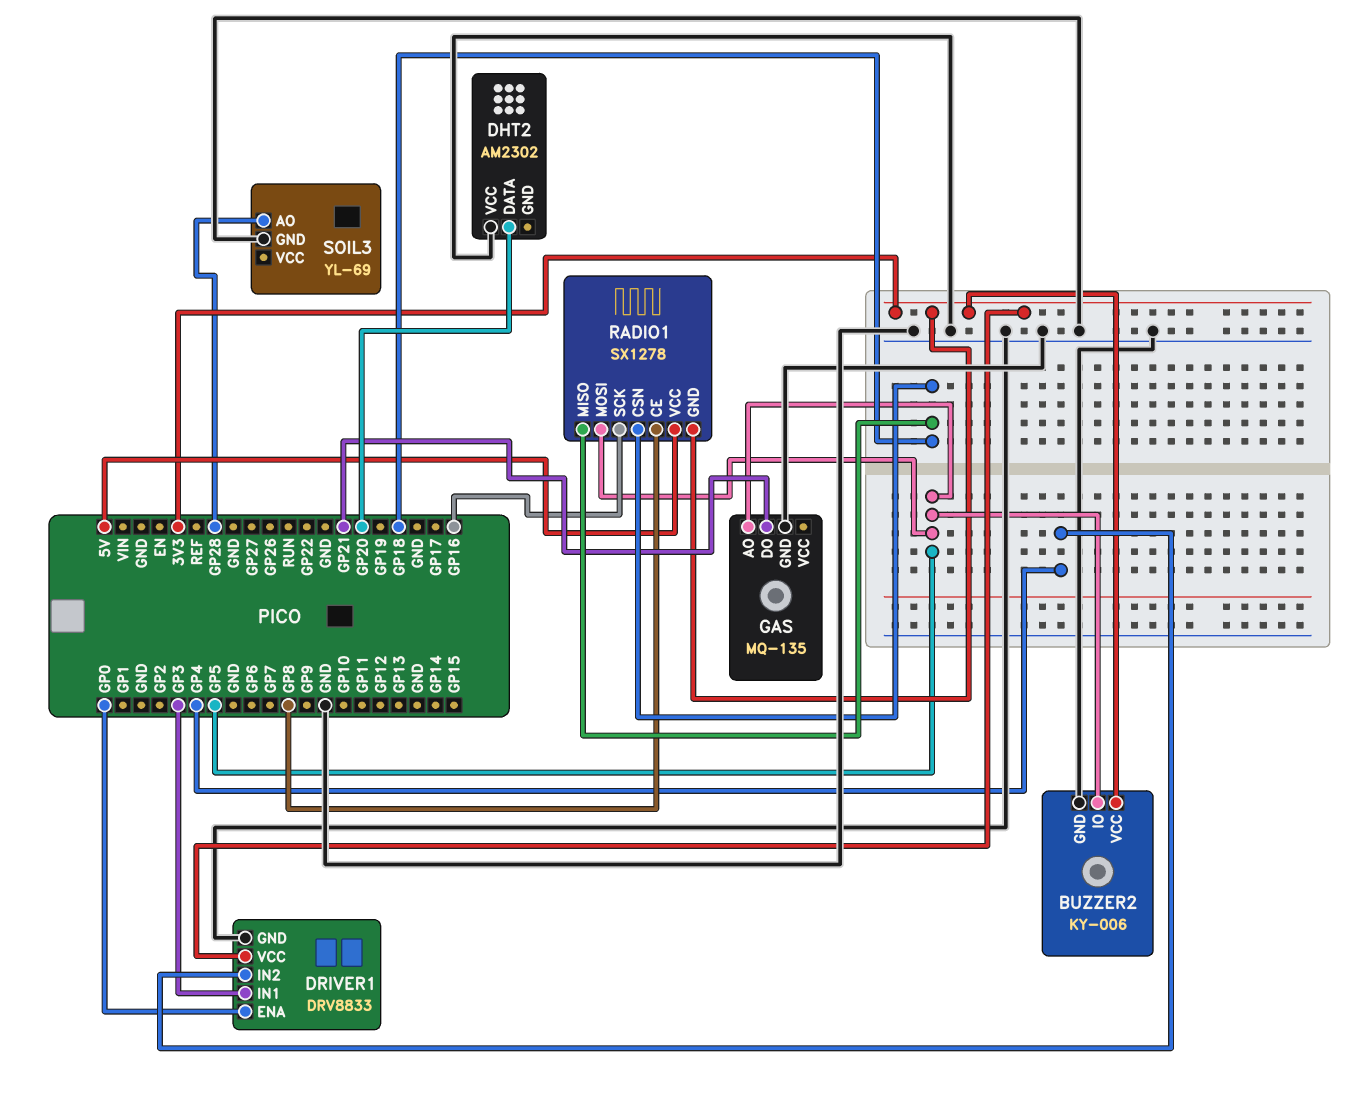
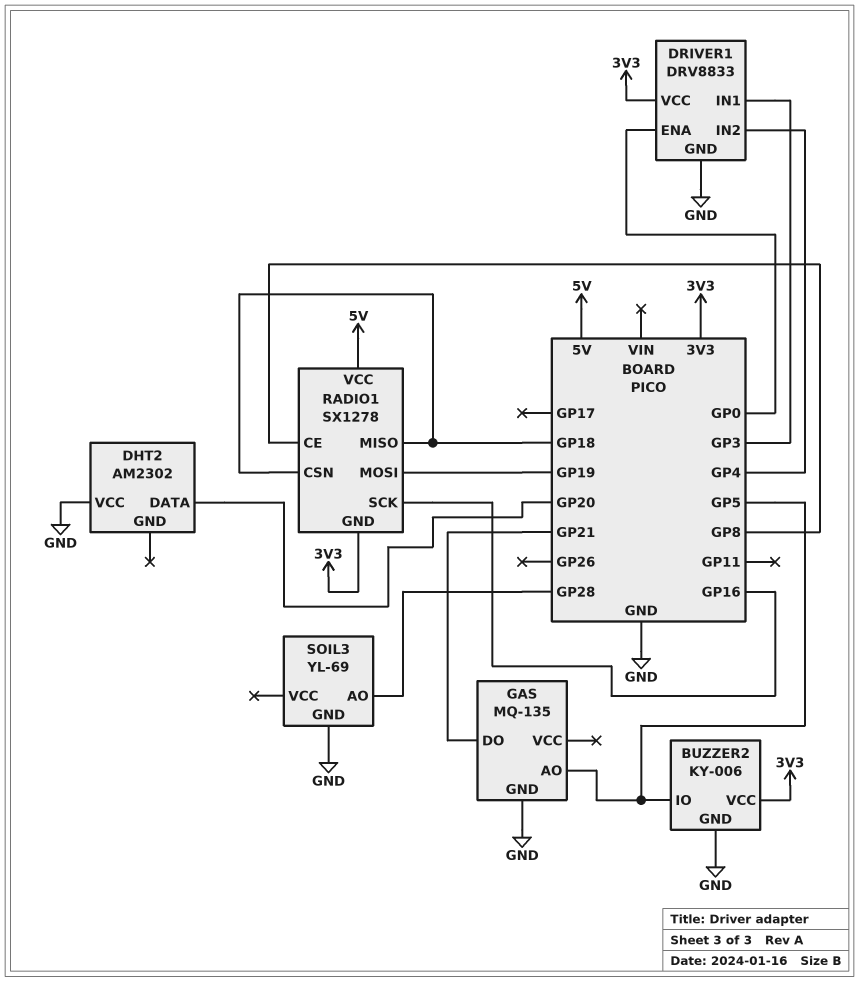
RADIO1 pin MOSI: GP5 -> GP19

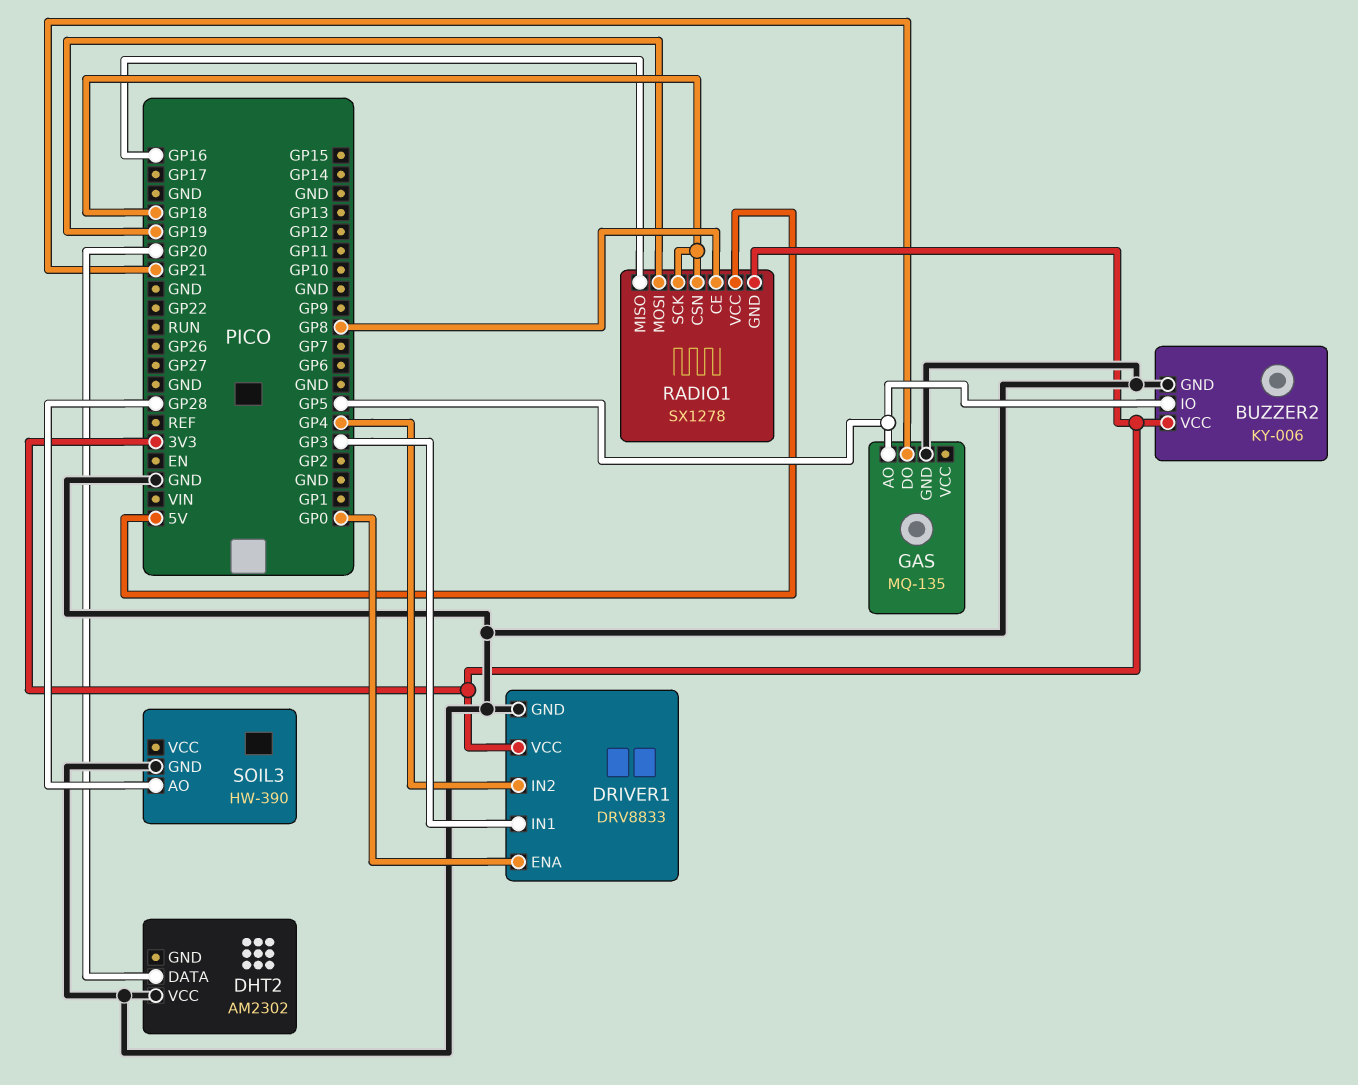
RADIO1 pin MISO: GP18 -> GP16
RADIO1 pin SCK: GP16 -> GP18
SOIL3: YL-69 -> HW-390

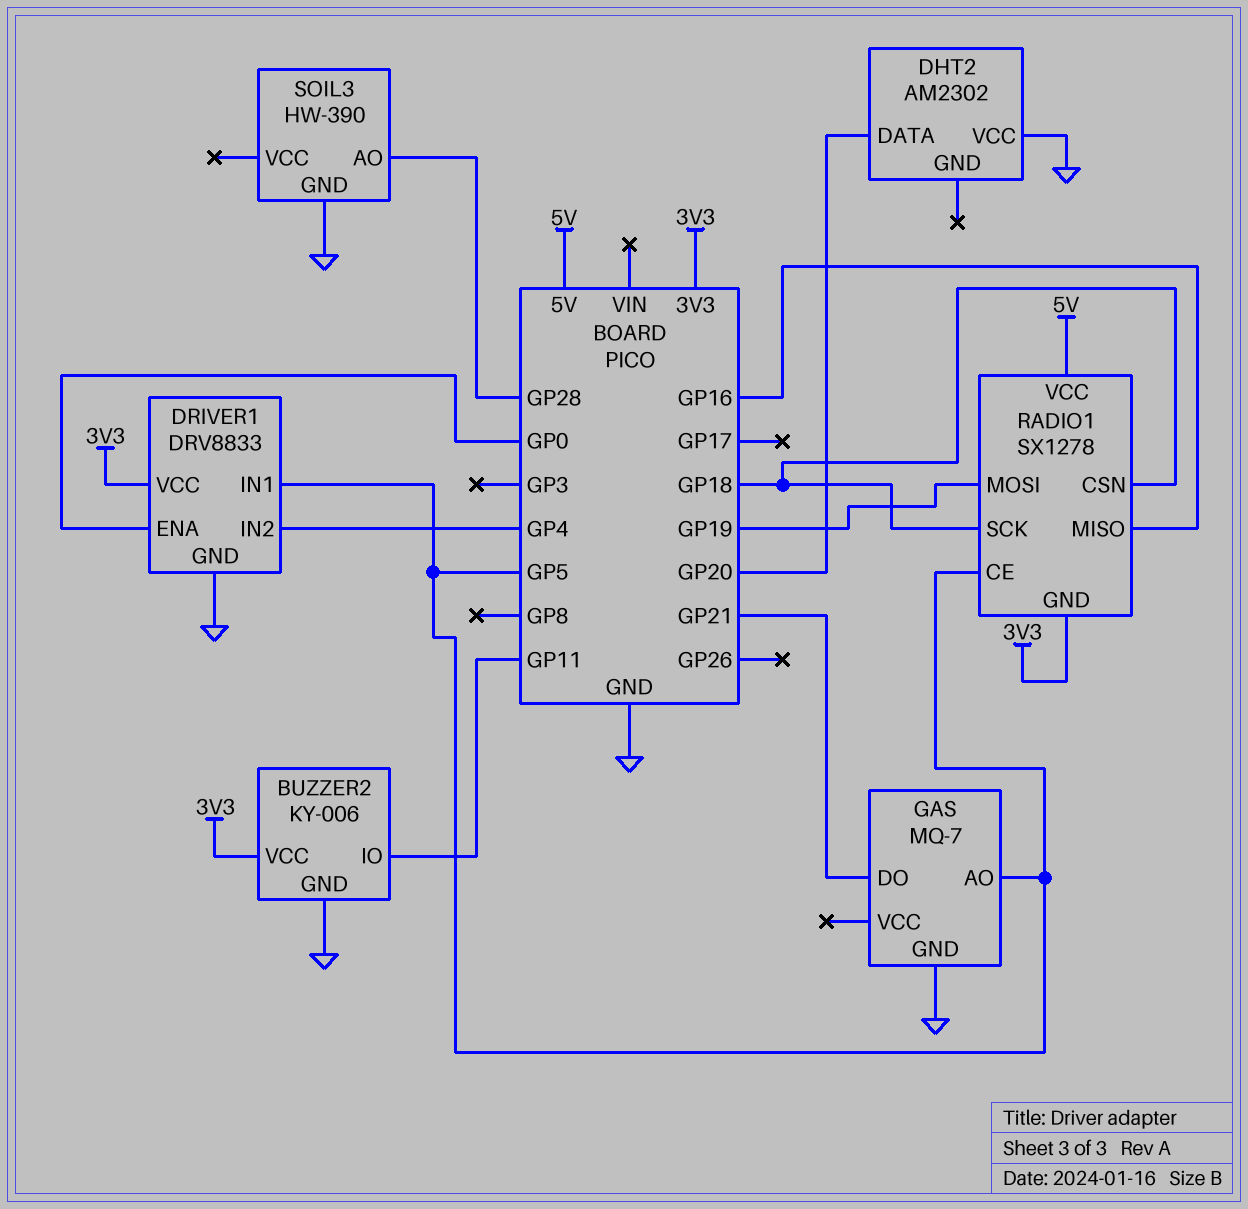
BUZZER2 pin IO: GP5 -> GP11
DRIVER1 pin IN1: GP3 -> GP5
GAS: MQ-135 -> MQ-7
RADIO1 pin CE: GP8 -> GP5

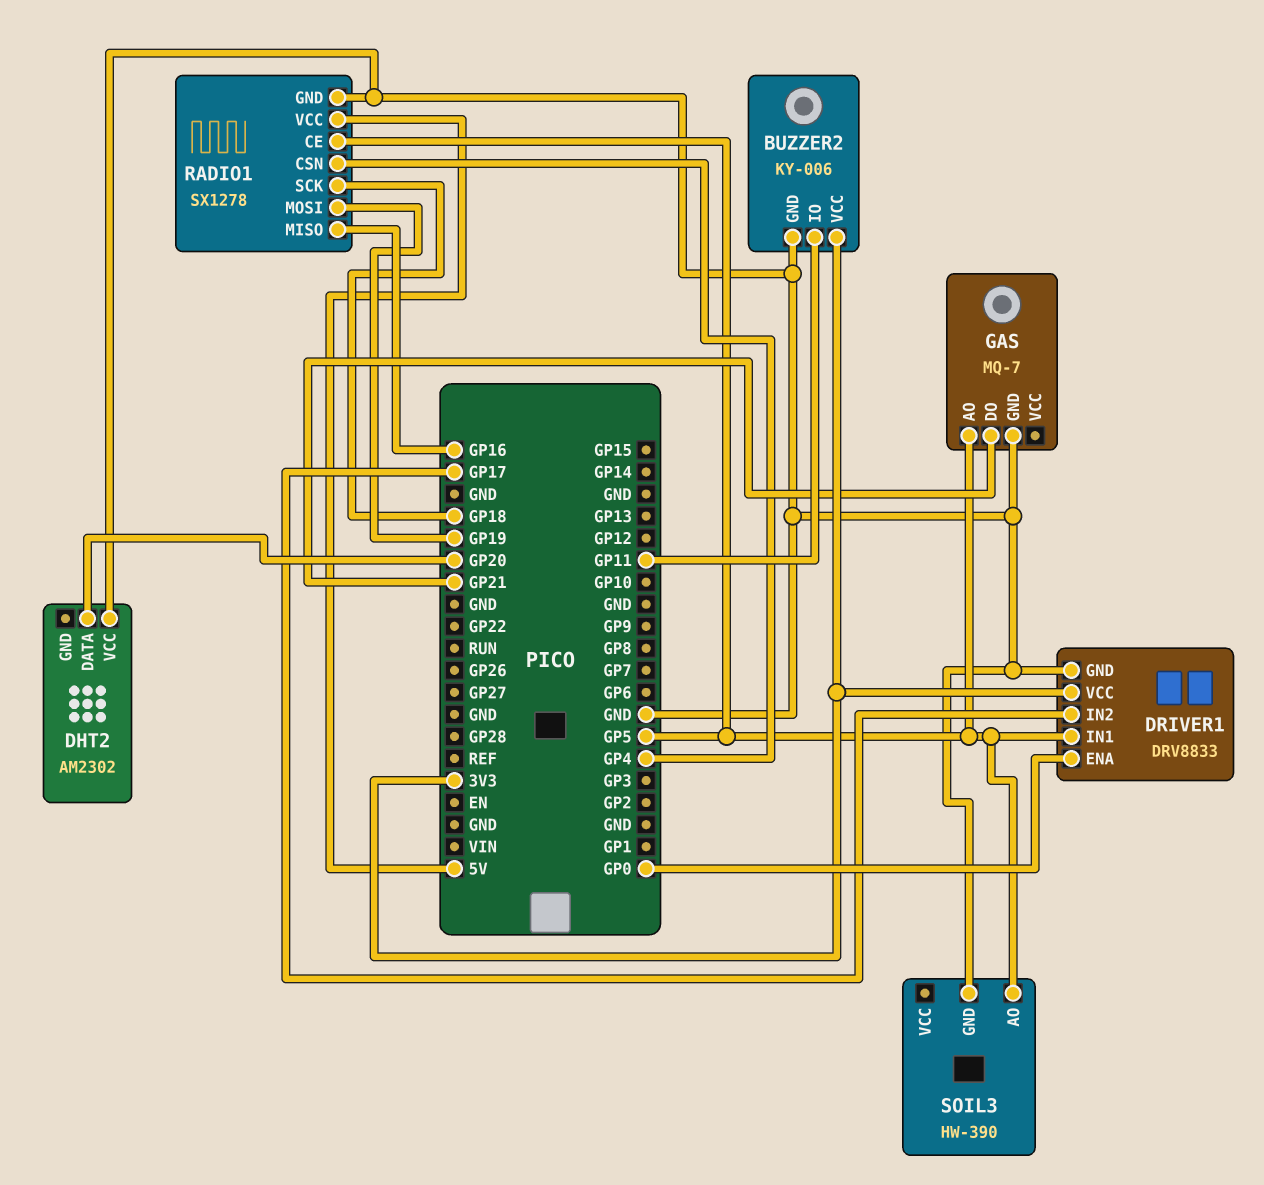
DRIVER1 pin IN2: GP4 -> GP17
RADIO1 pin CSN: GP18 -> GP4
RADIO1 pin GND: 3V3 -> GND
SOIL3 pin AO: GP28 -> GP5

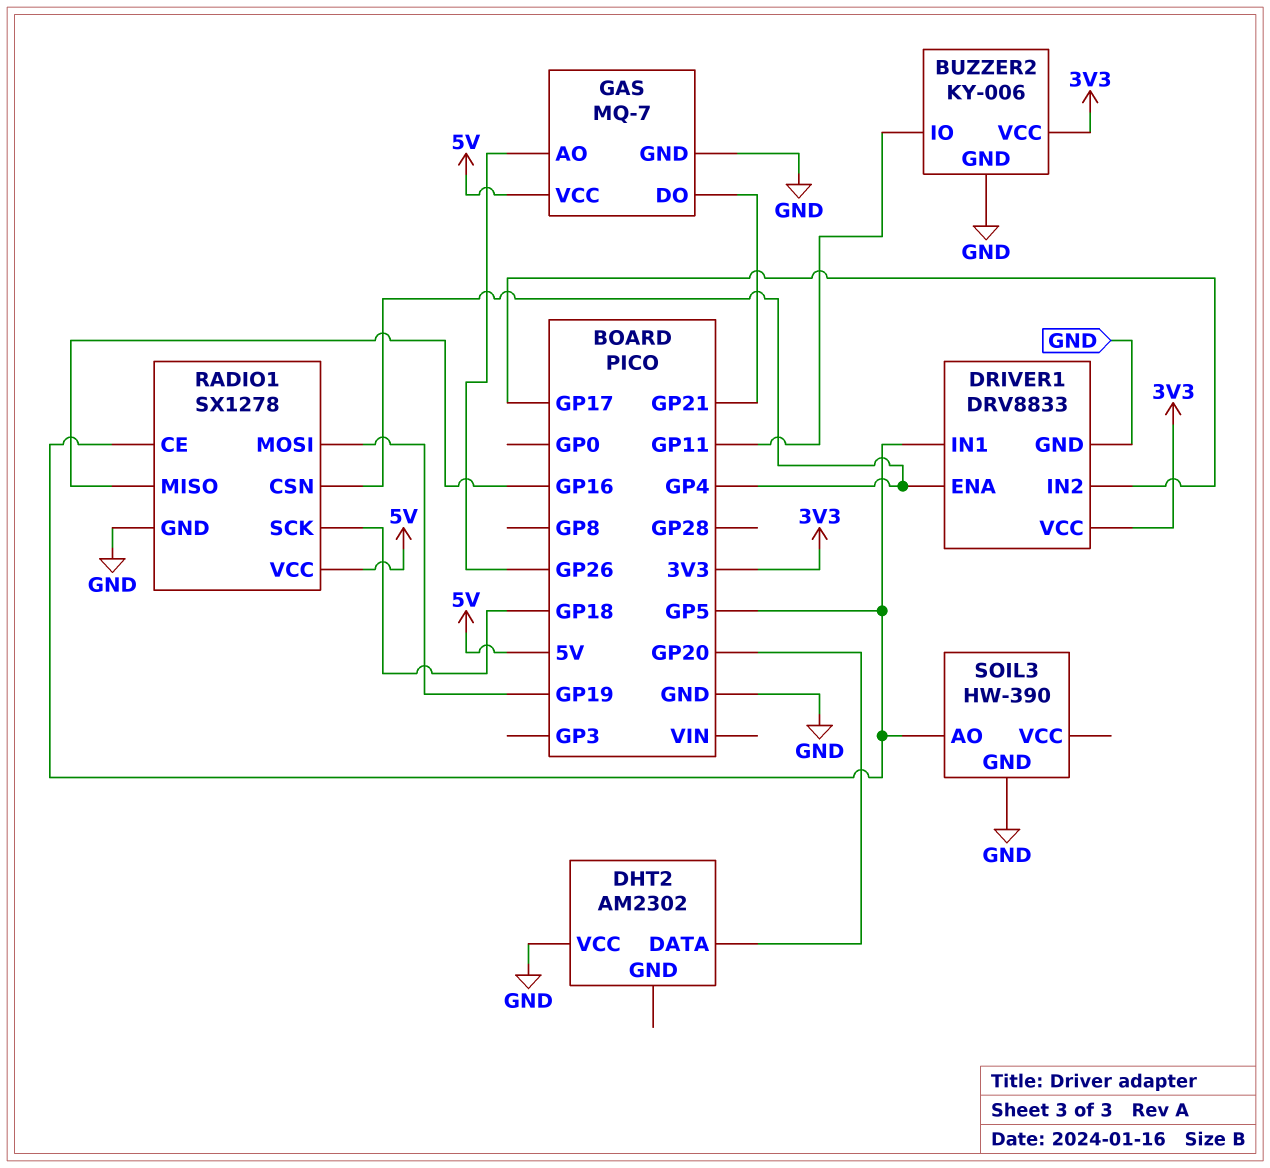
DRIVER1 pin ENA: GP0 -> GP4
GAS pin AO: GP5 -> GP26
GAS pin VCC: none -> 5V

